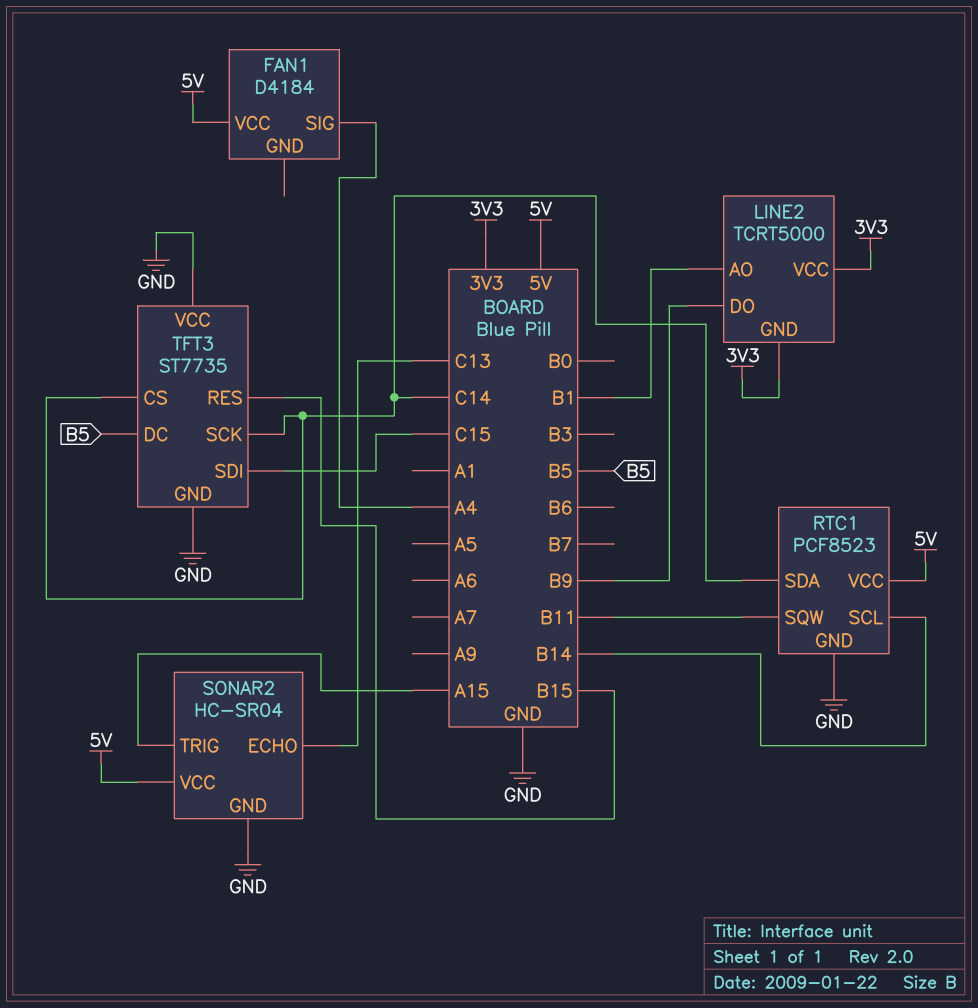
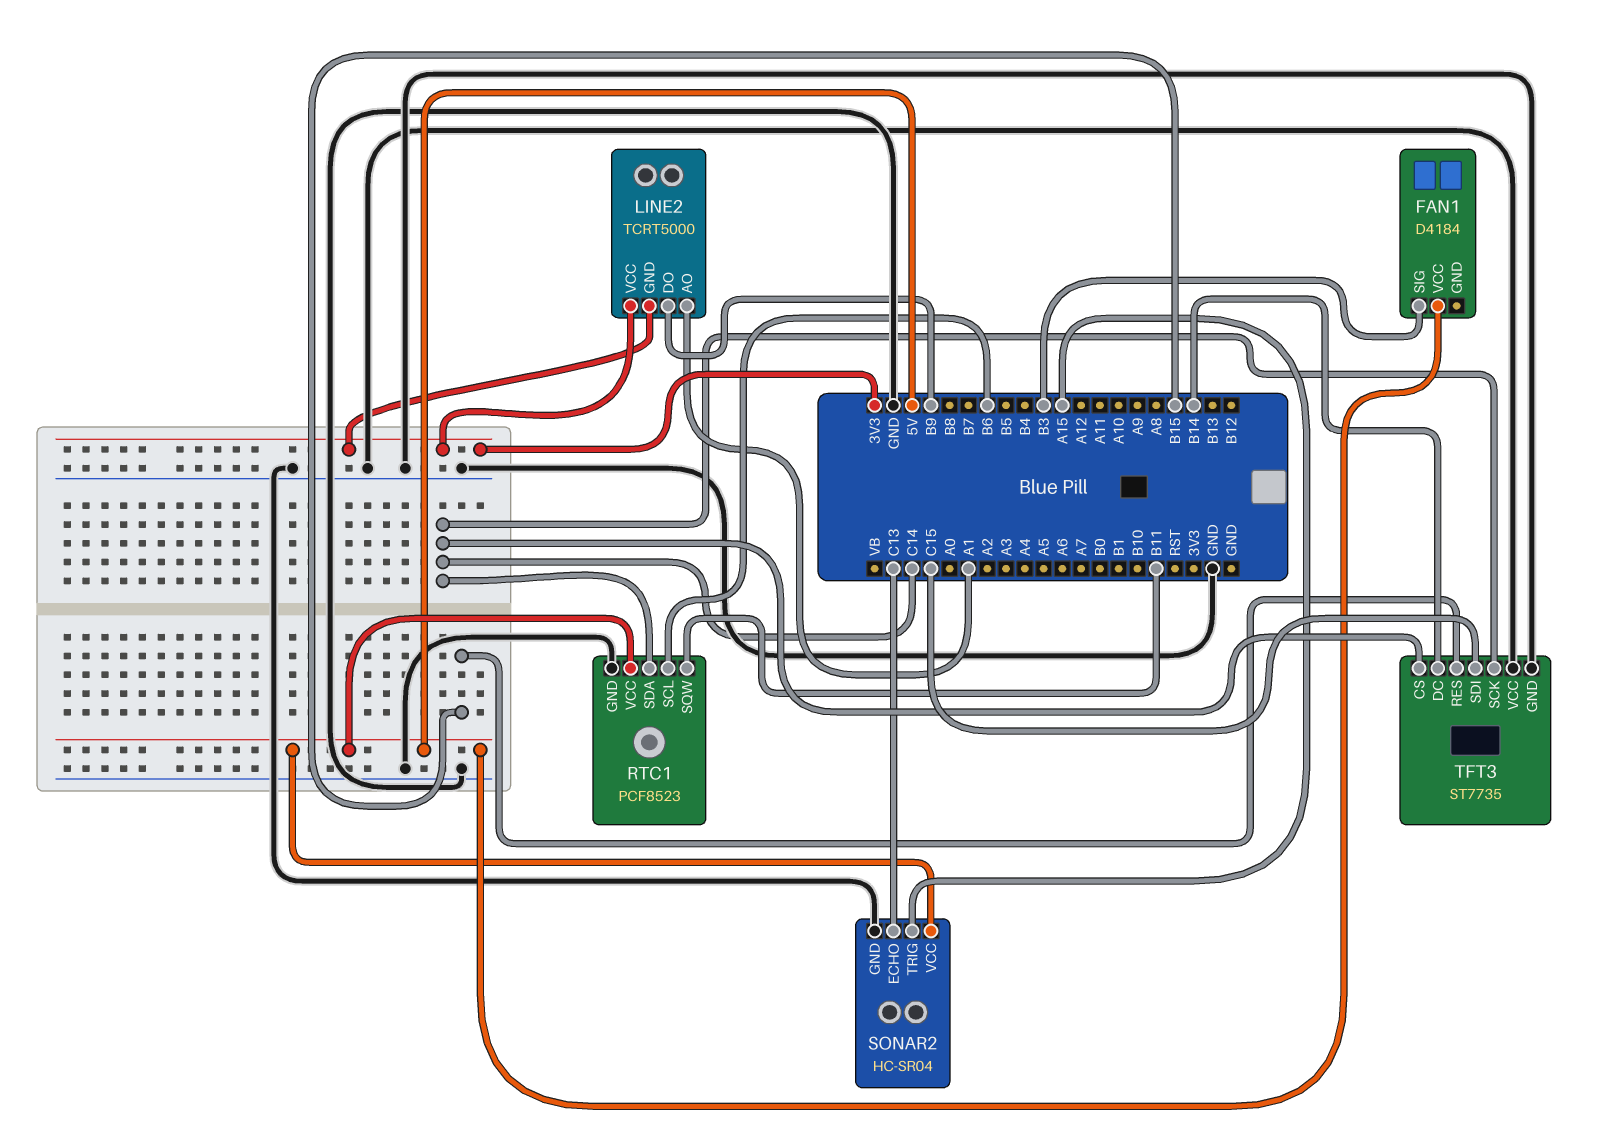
FAN1 pin SIG: A4 -> B3
LINE2 pin AO: B1 -> A1
RTC1 pin SCL: B14 -> B6
TFT3 pin DC: B5 -> B14

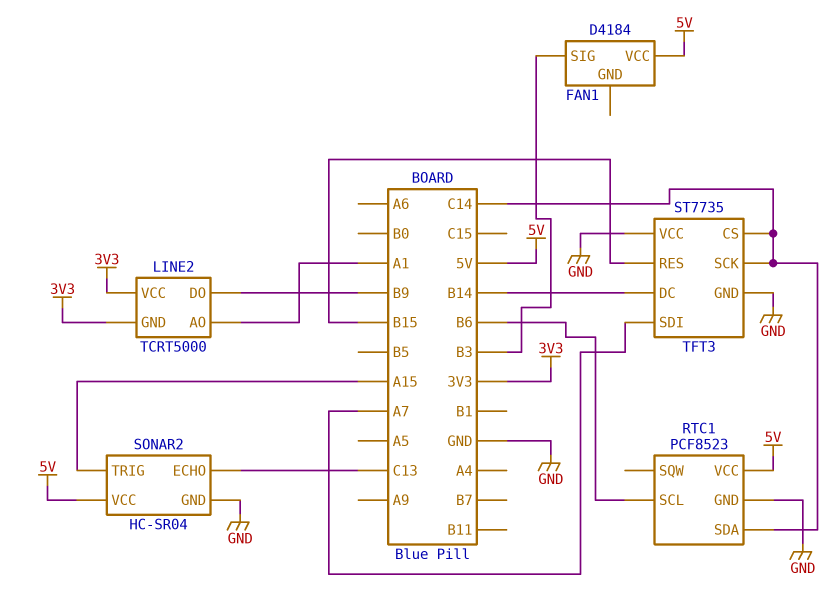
RTC1 pin SQW: B11 -> none
TFT3 pin SDI: C15 -> A7

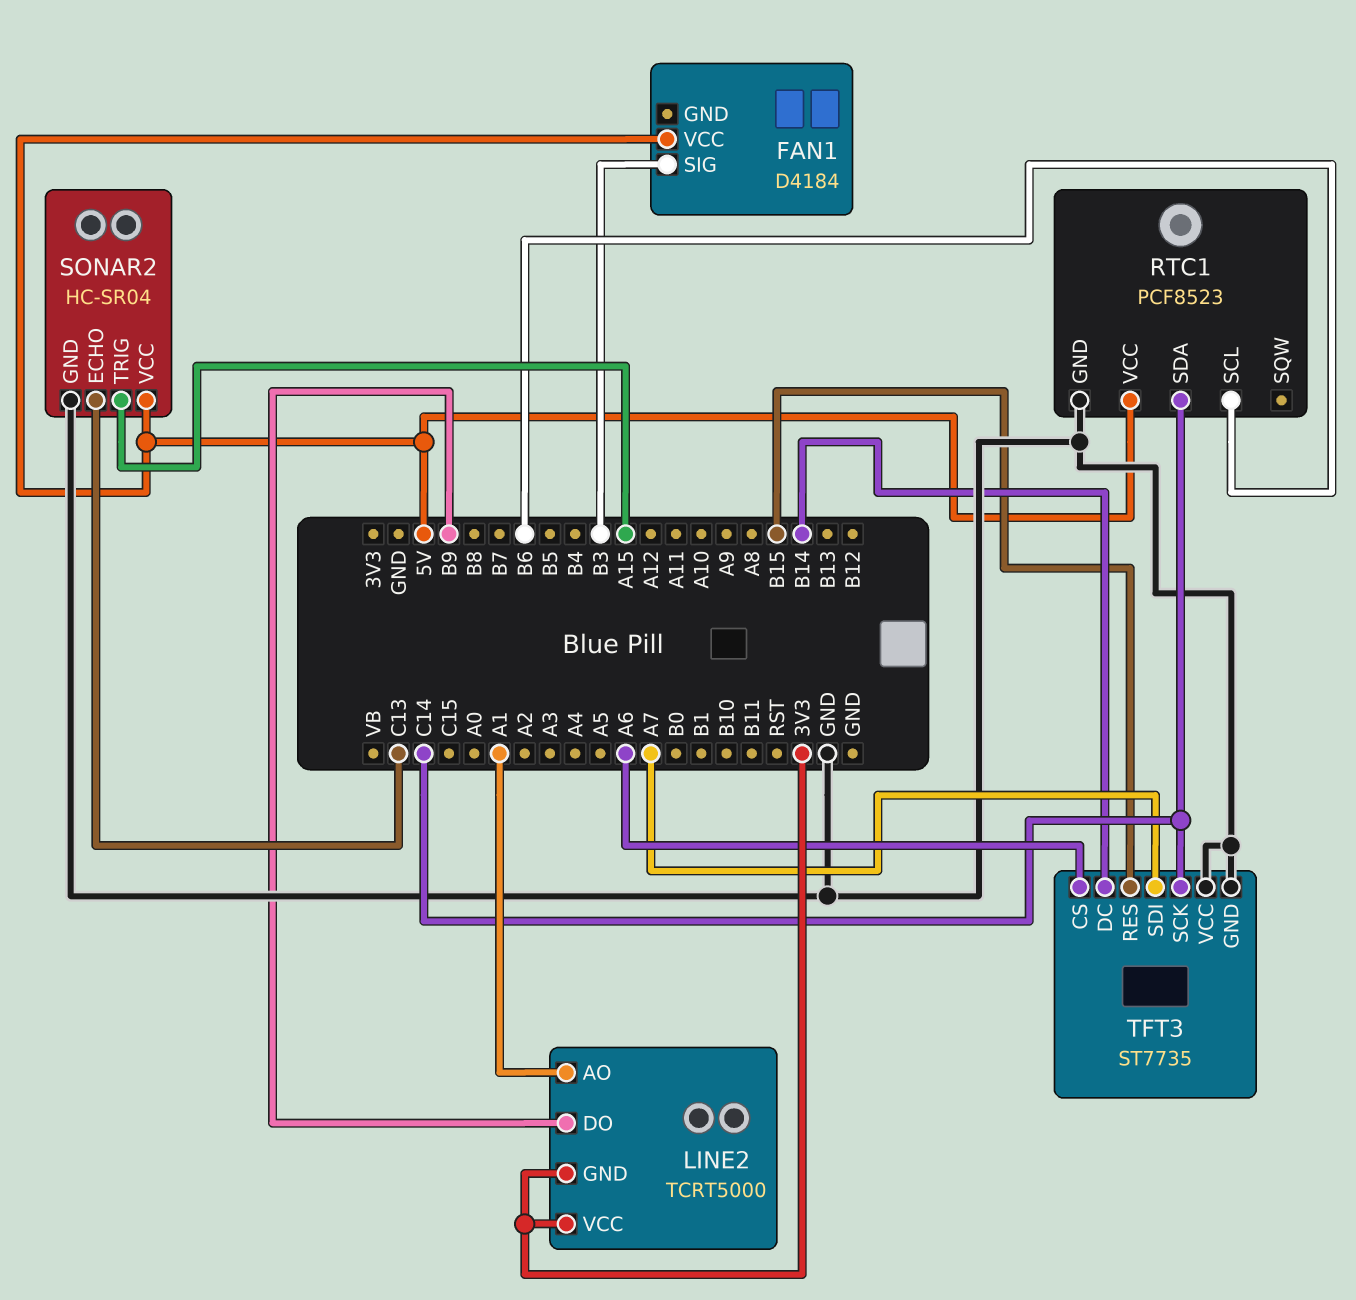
TFT3 pin CS: C14 -> A6

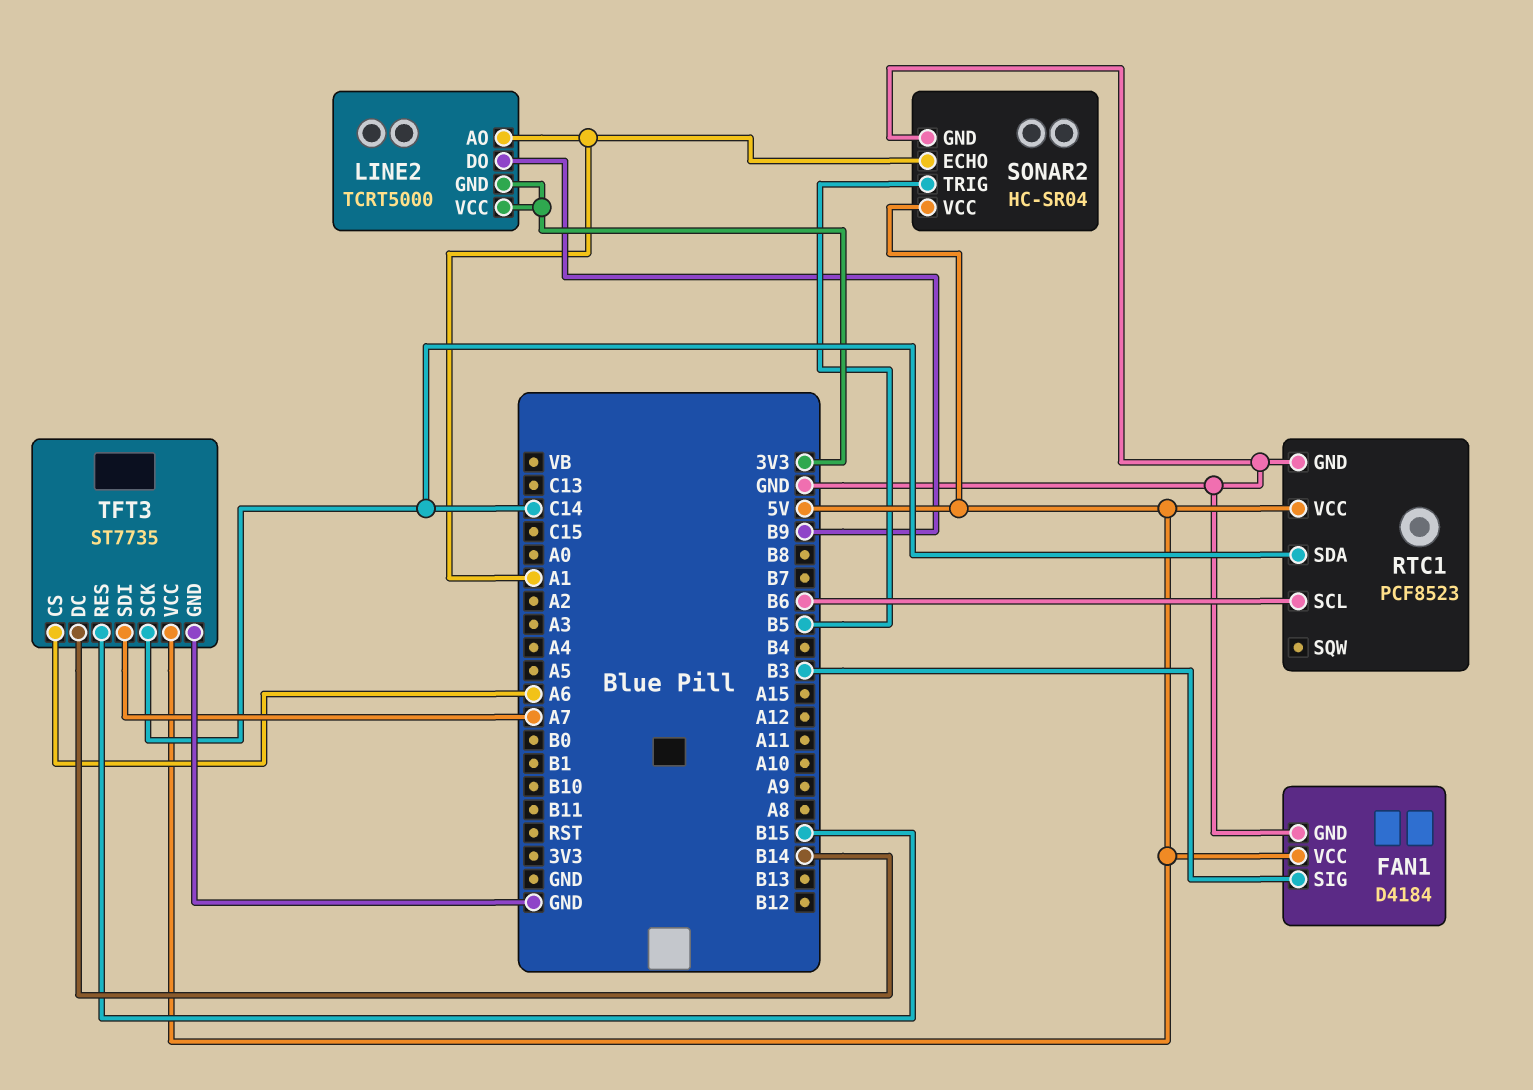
FAN1 pin GND: none -> GND
SONAR2 pin ECHO: C13 -> A1
SONAR2 pin TRIG: A15 -> B5
TFT3 pin VCC: GND -> 5V

